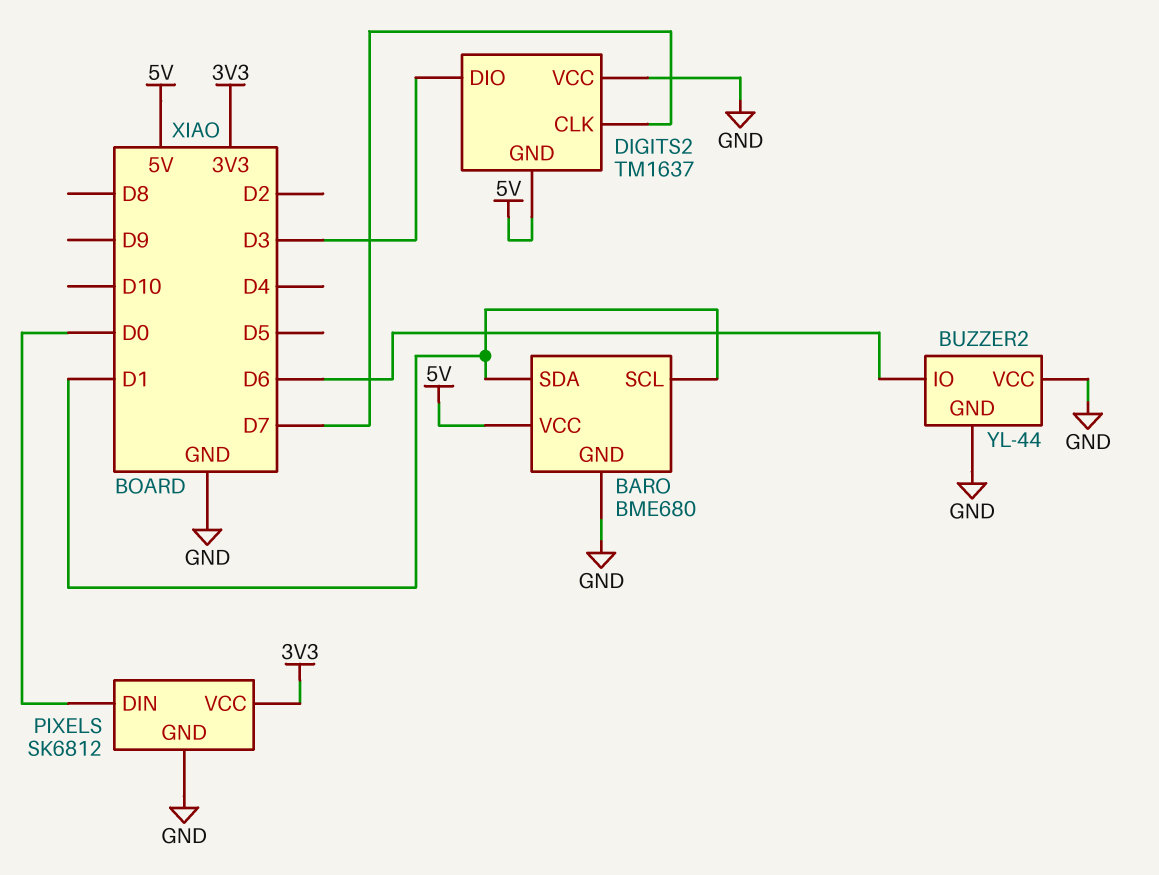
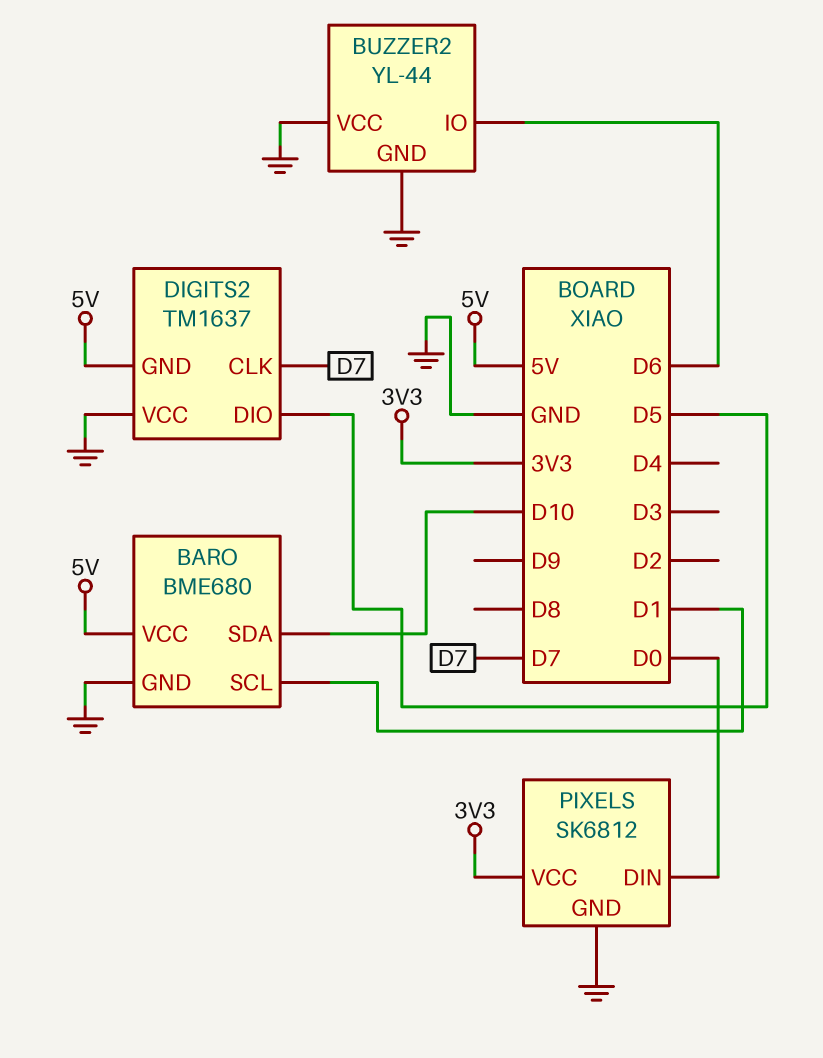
BARO pin SDA: D1 -> D10
DIGITS2 pin DIO: D3 -> D5

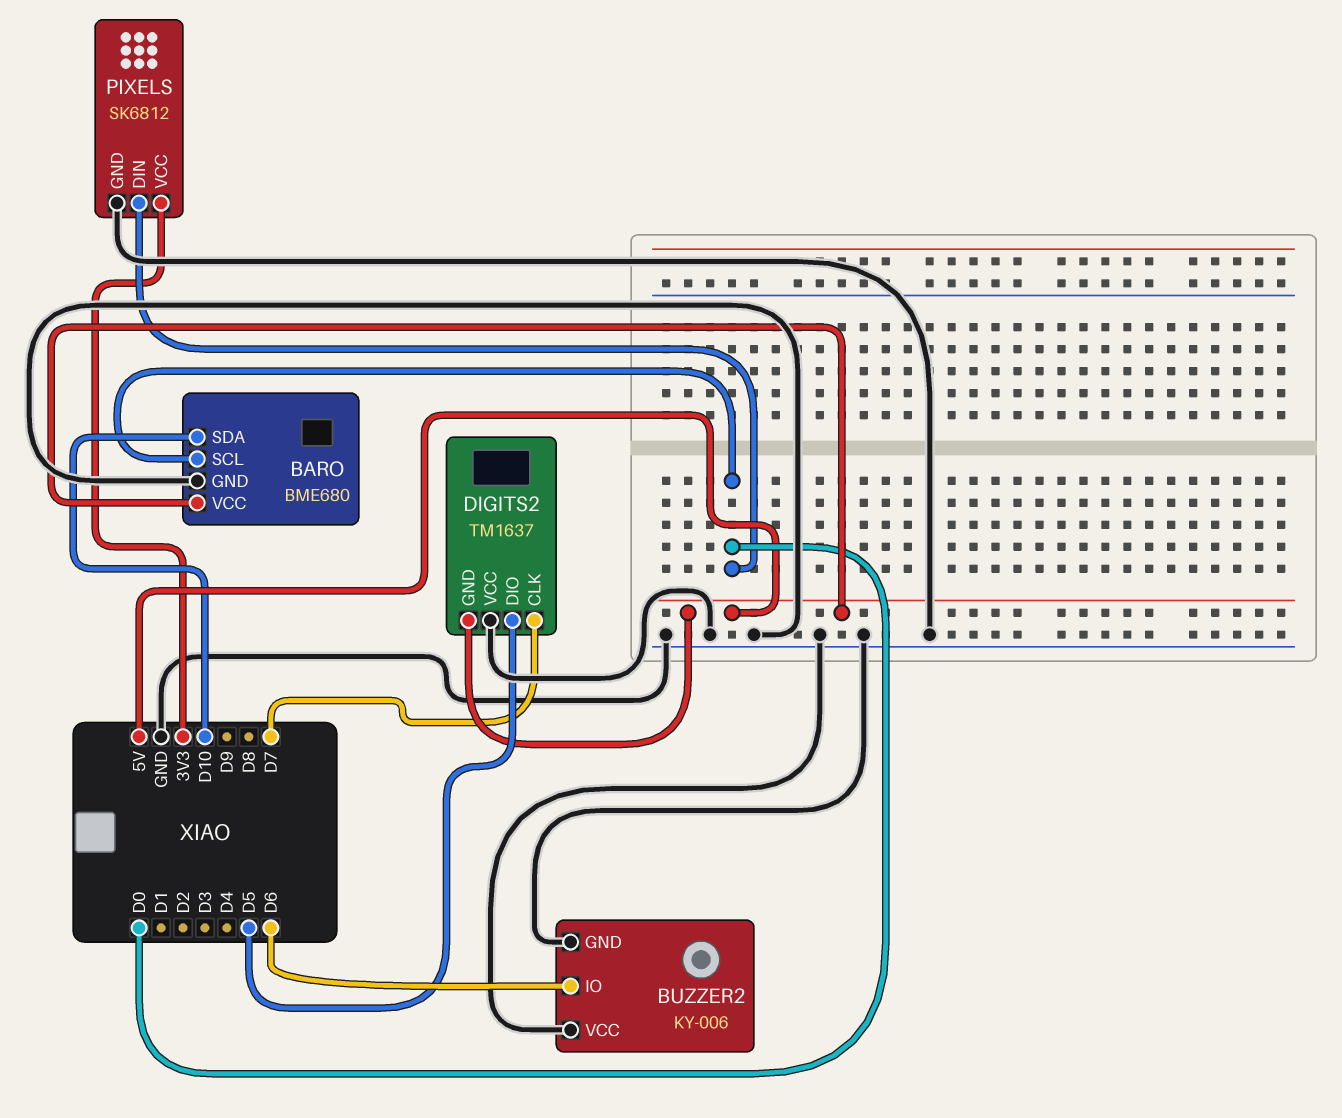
BARO pin SCL: D1 -> D0
BUZZER2: YL-44 -> KY-006

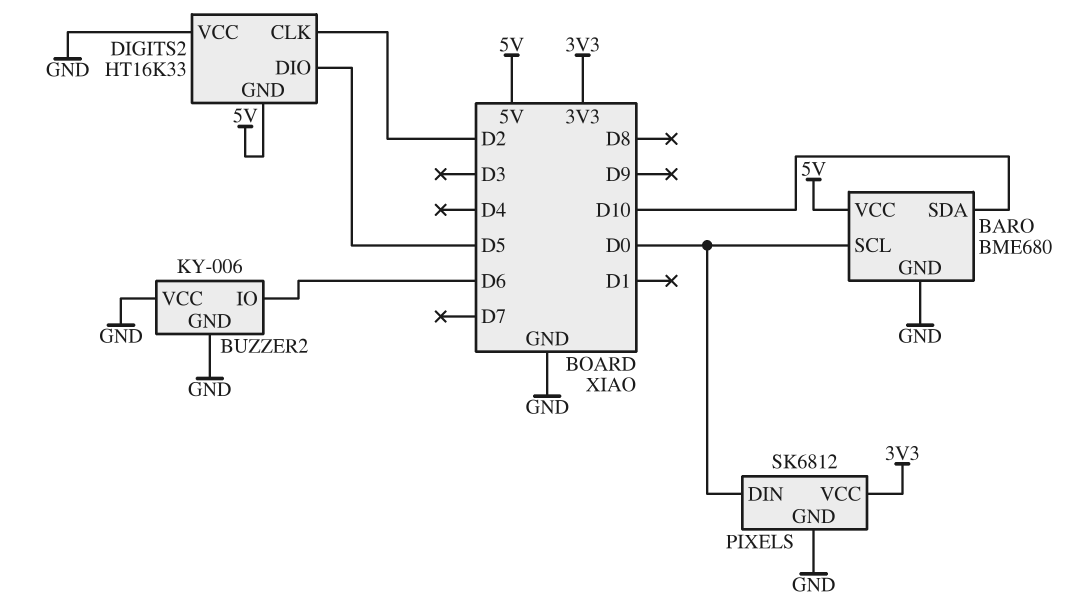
DIGITS2: TM1637 -> HT16K33
DIGITS2 pin CLK: D7 -> D2

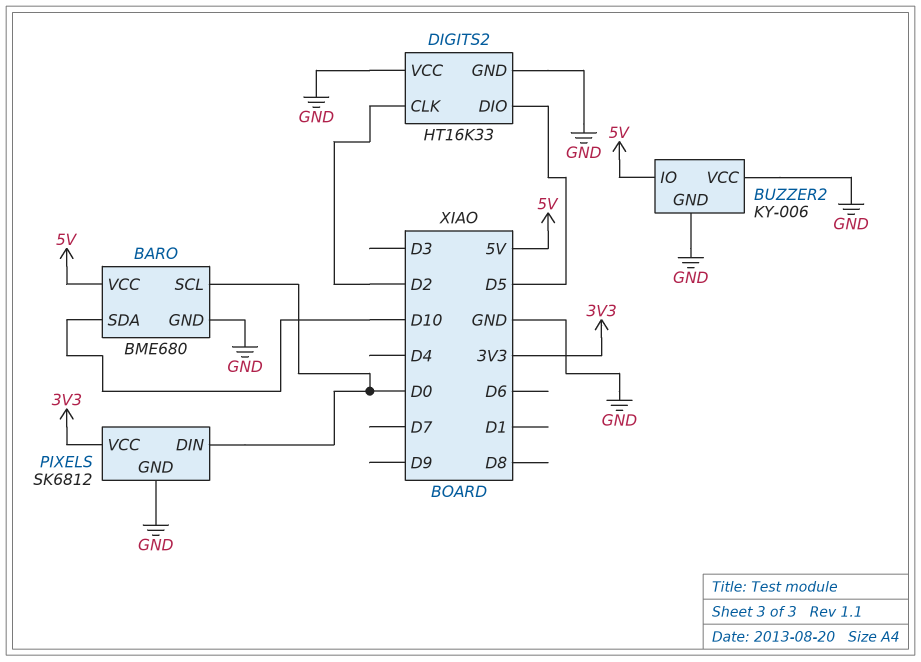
BUZZER2 pin IO: D6 -> 5V
DIGITS2 pin GND: 5V -> GND

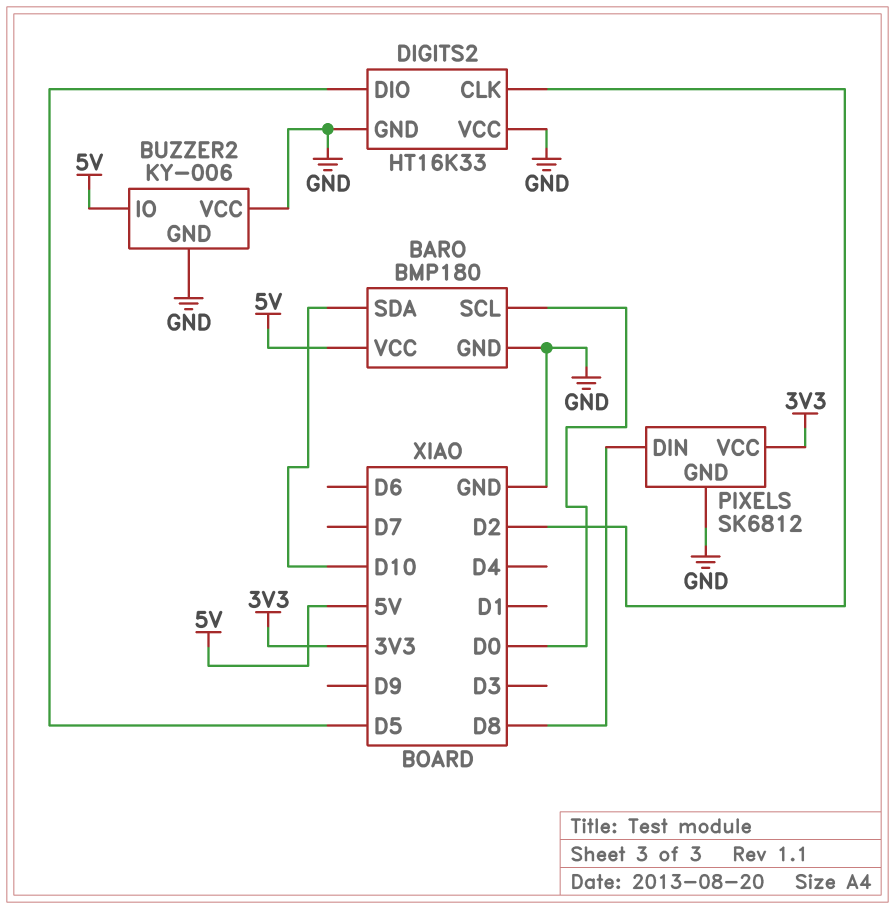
BARO: BME680 -> BMP180
PIXELS pin DIN: D0 -> D8

